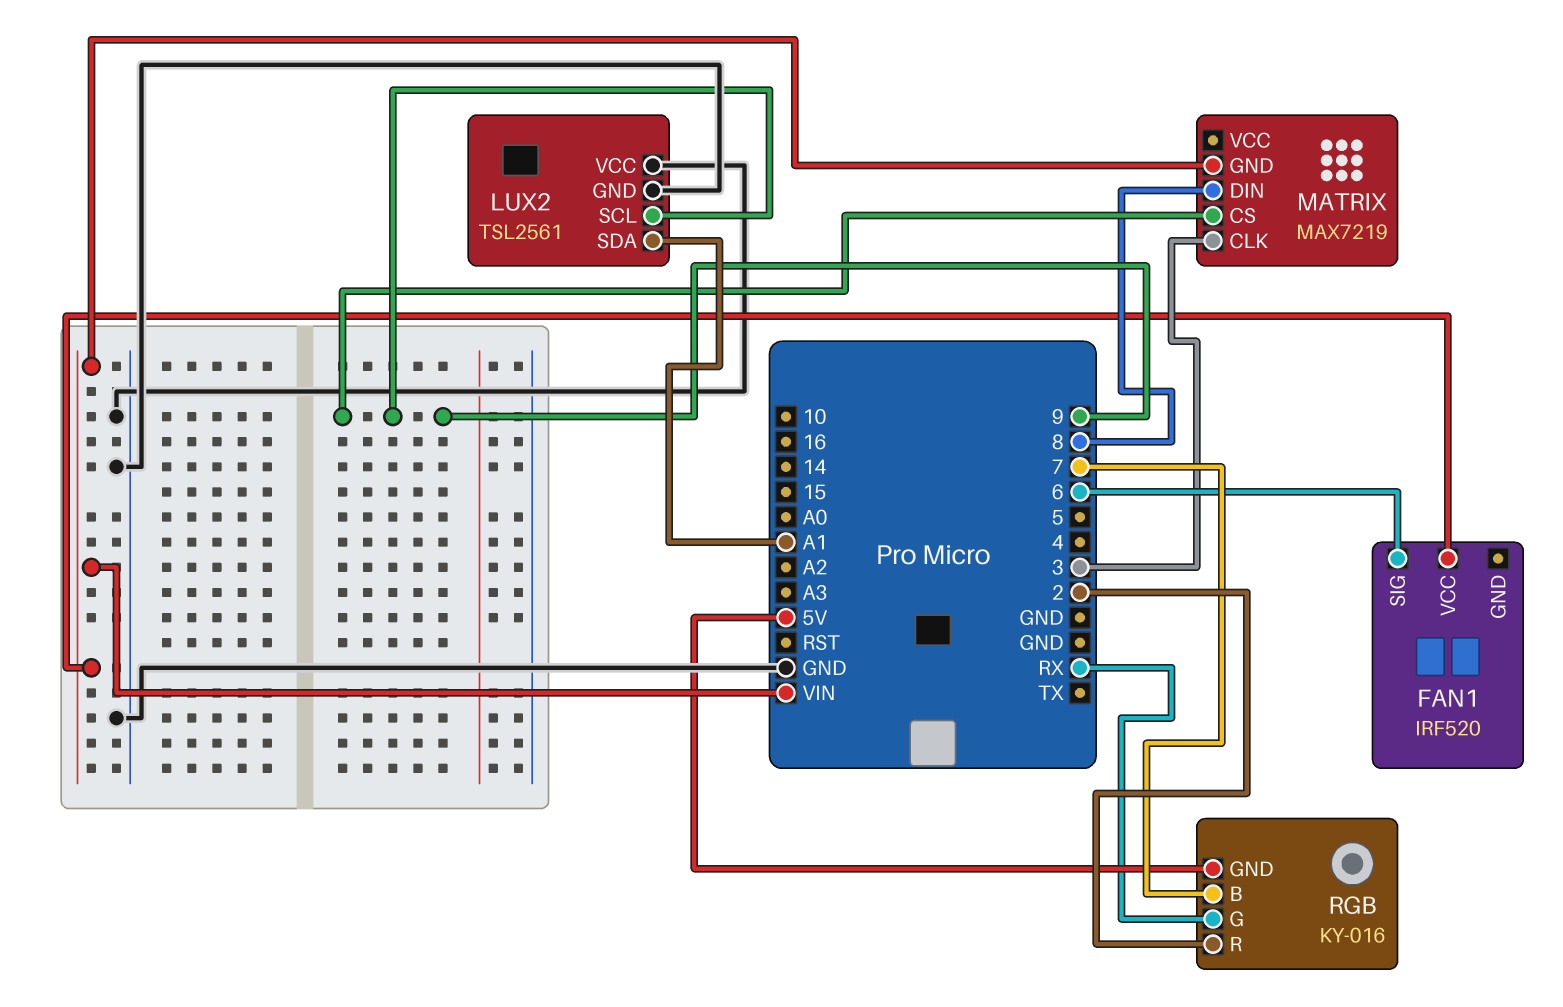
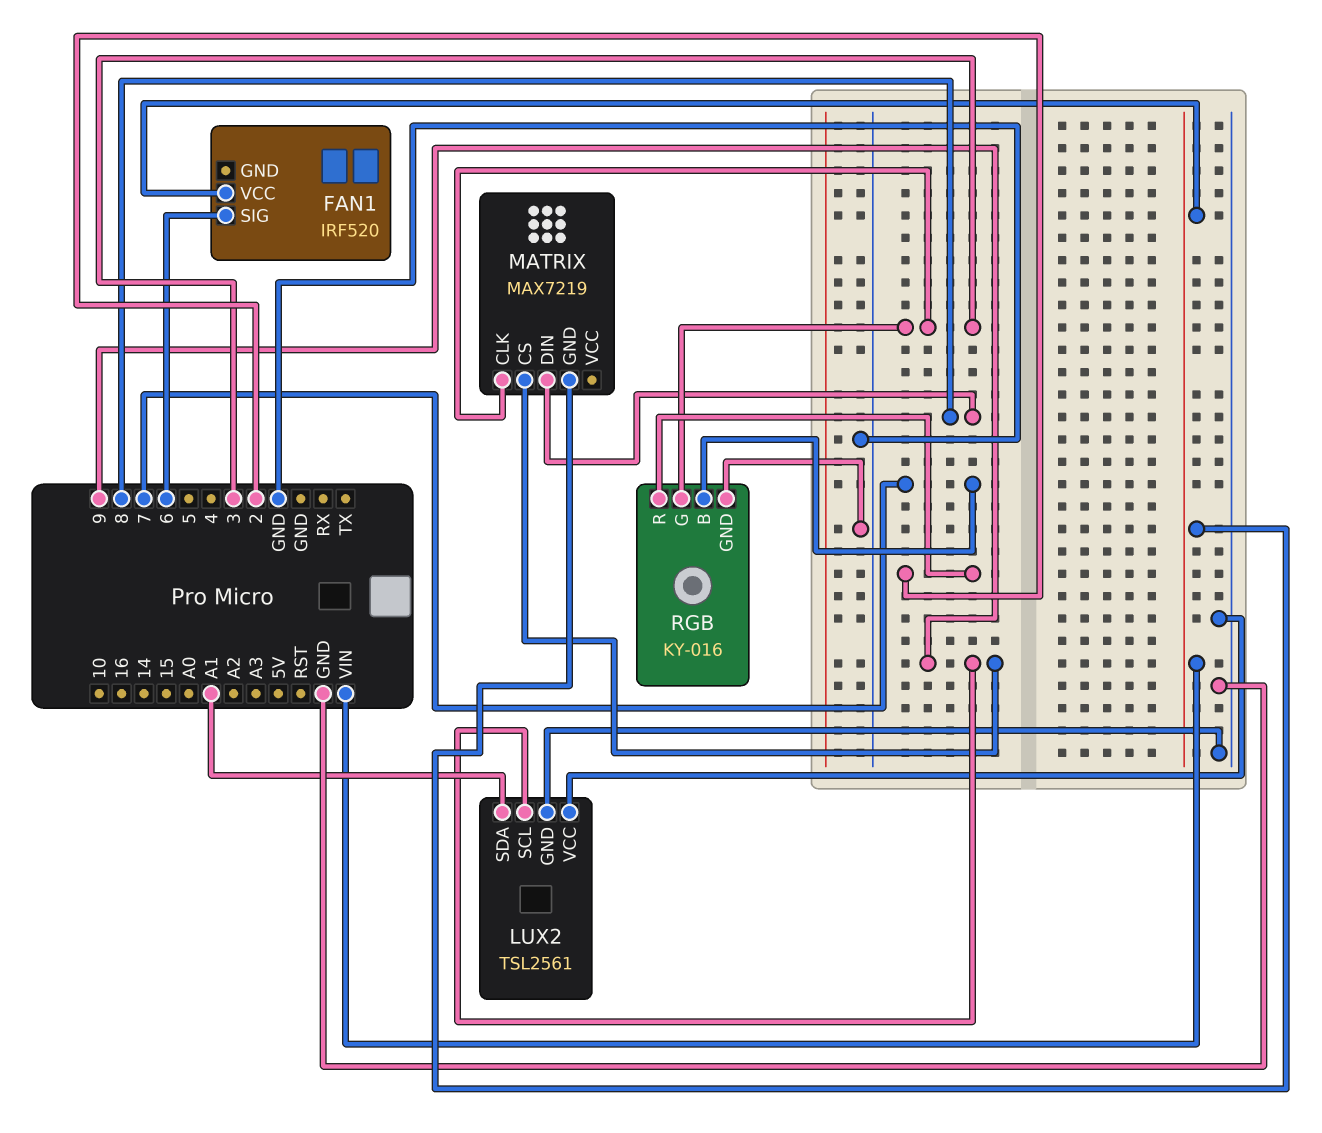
RGB pin G: RX -> 3
RGB pin GND: 5V -> GND

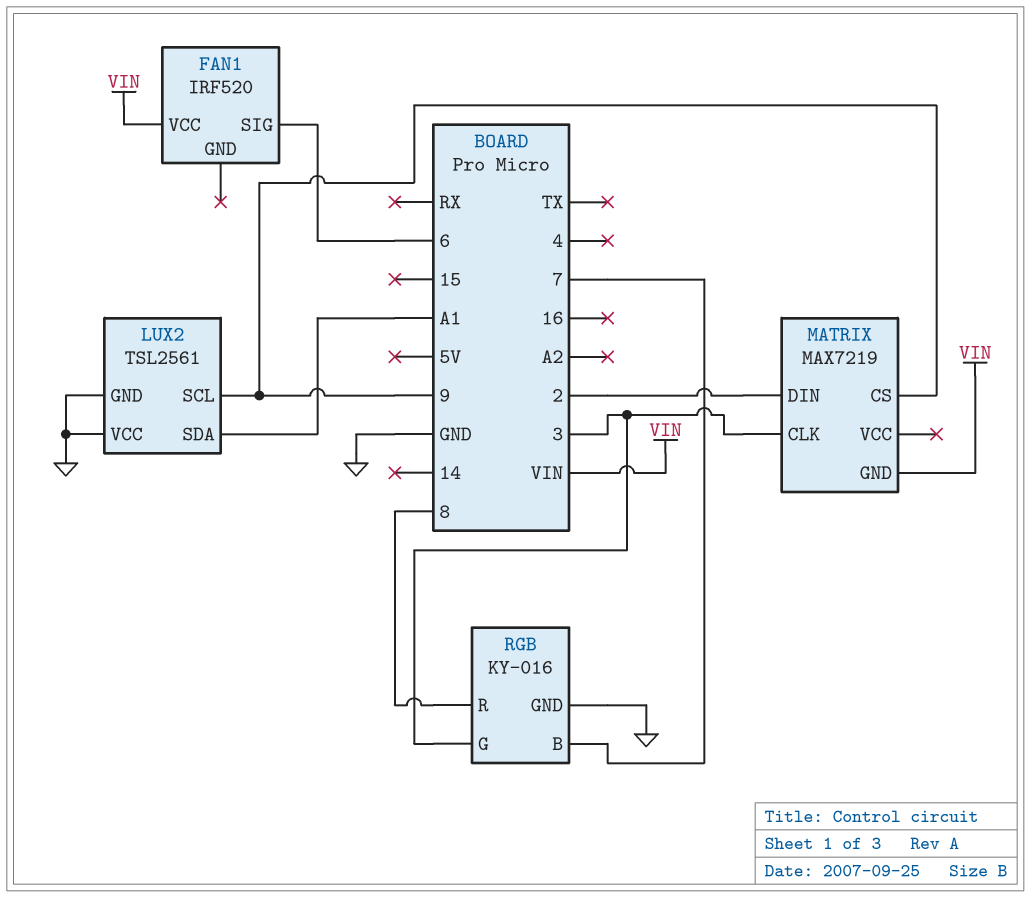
MATRIX pin DIN: 8 -> 2
RGB pin R: 2 -> 8

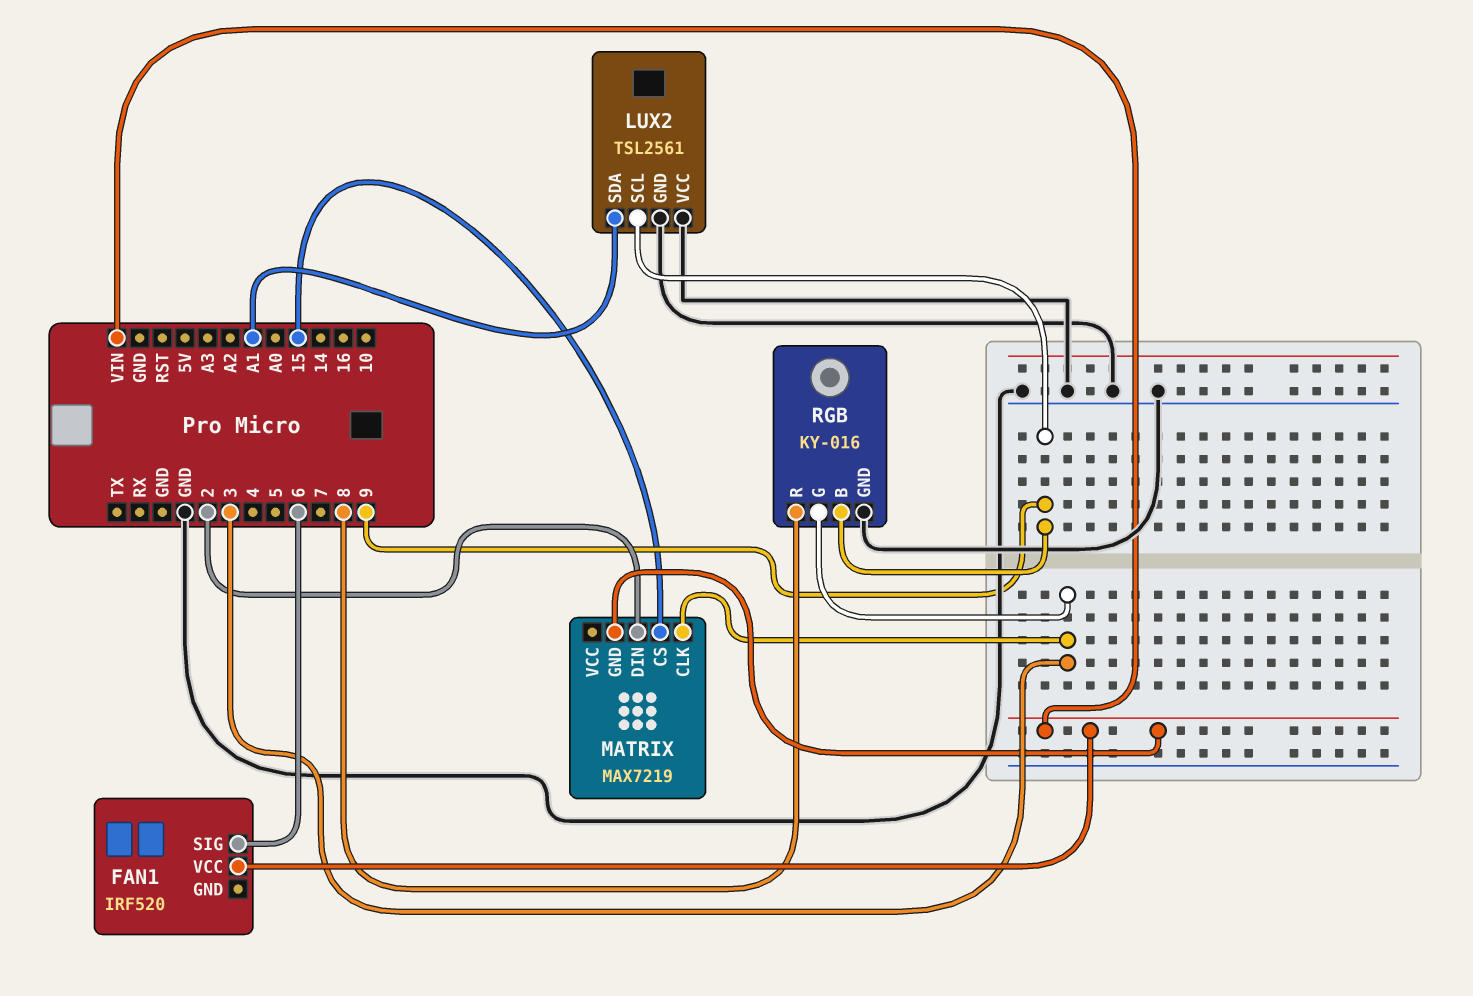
MATRIX pin CS: 9 -> 15
RGB pin B: 7 -> 9

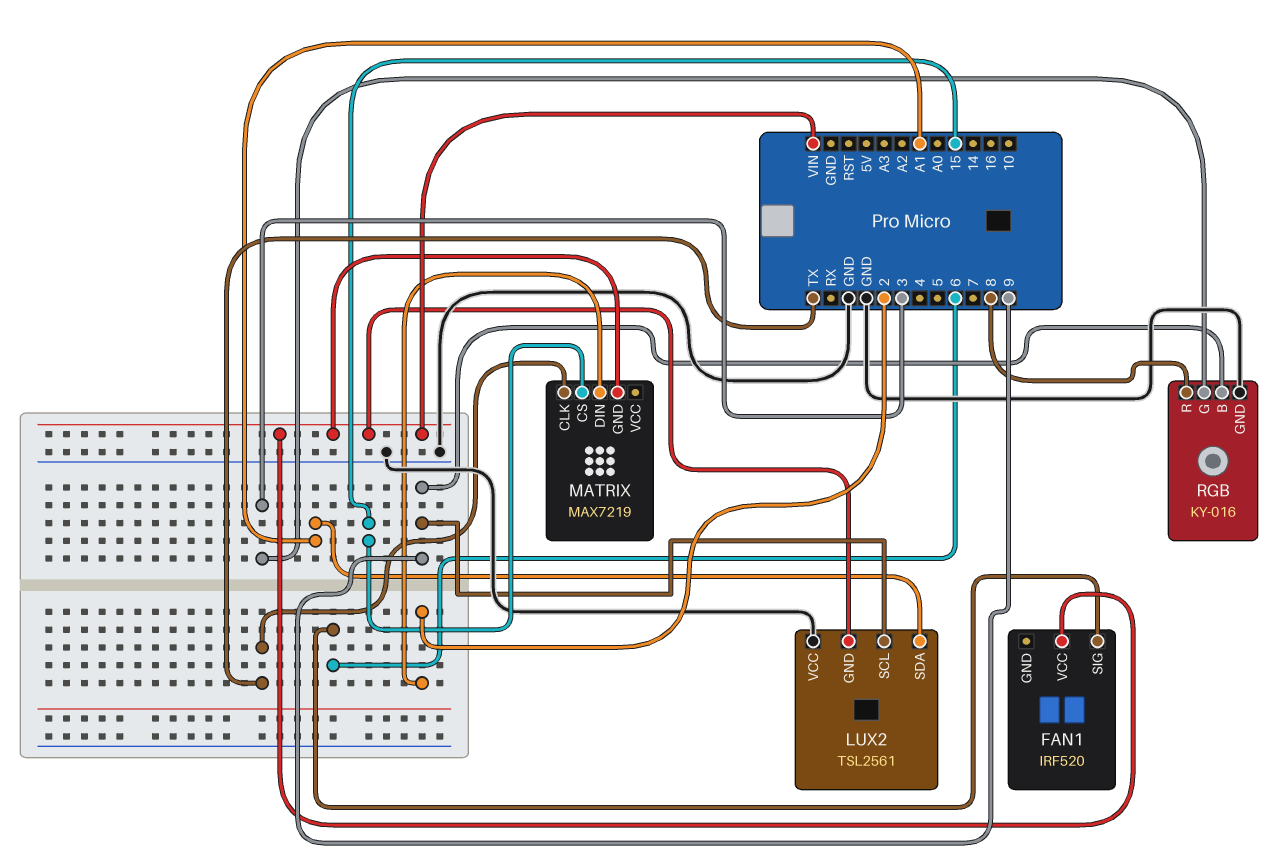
LUX2 pin GND: GND -> VIN
MATRIX pin CLK: 3 -> TX

